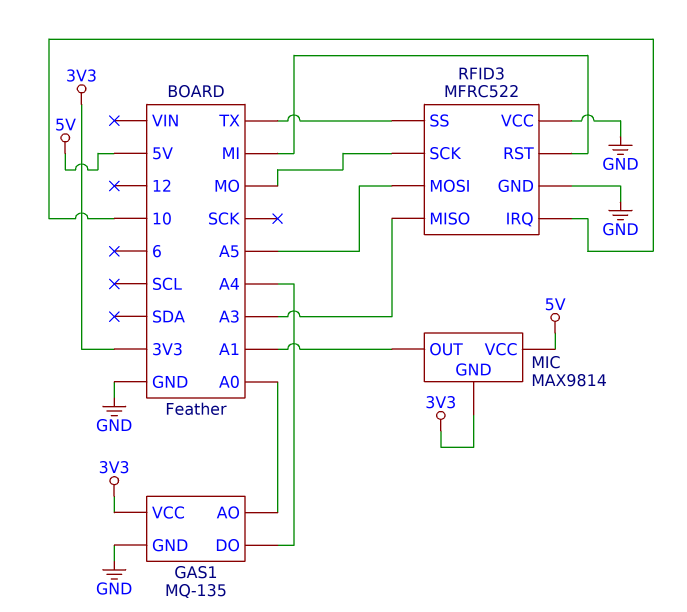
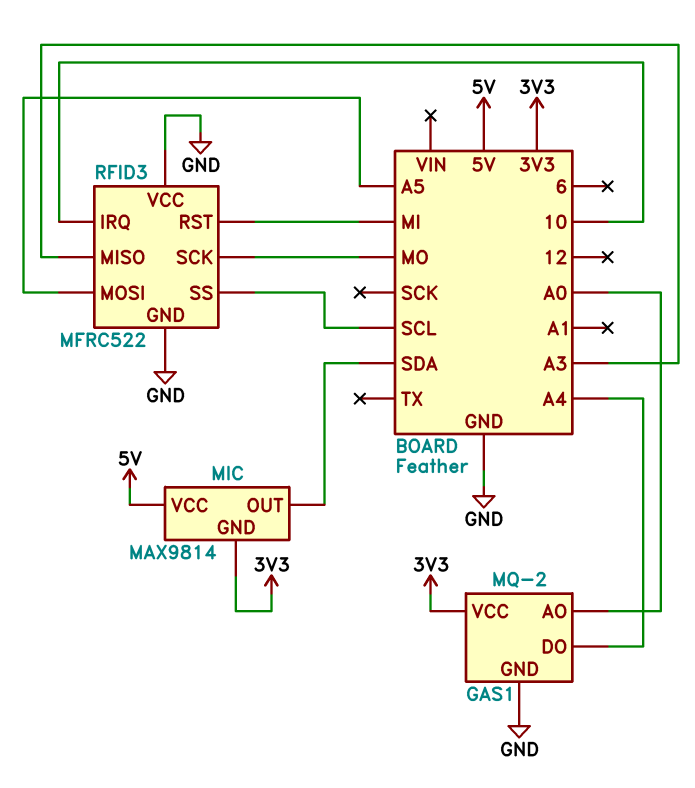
GAS1: MQ-135 -> MQ-2
MIC pin OUT: A1 -> SDA
RFID3 pin SS: TX -> SCL

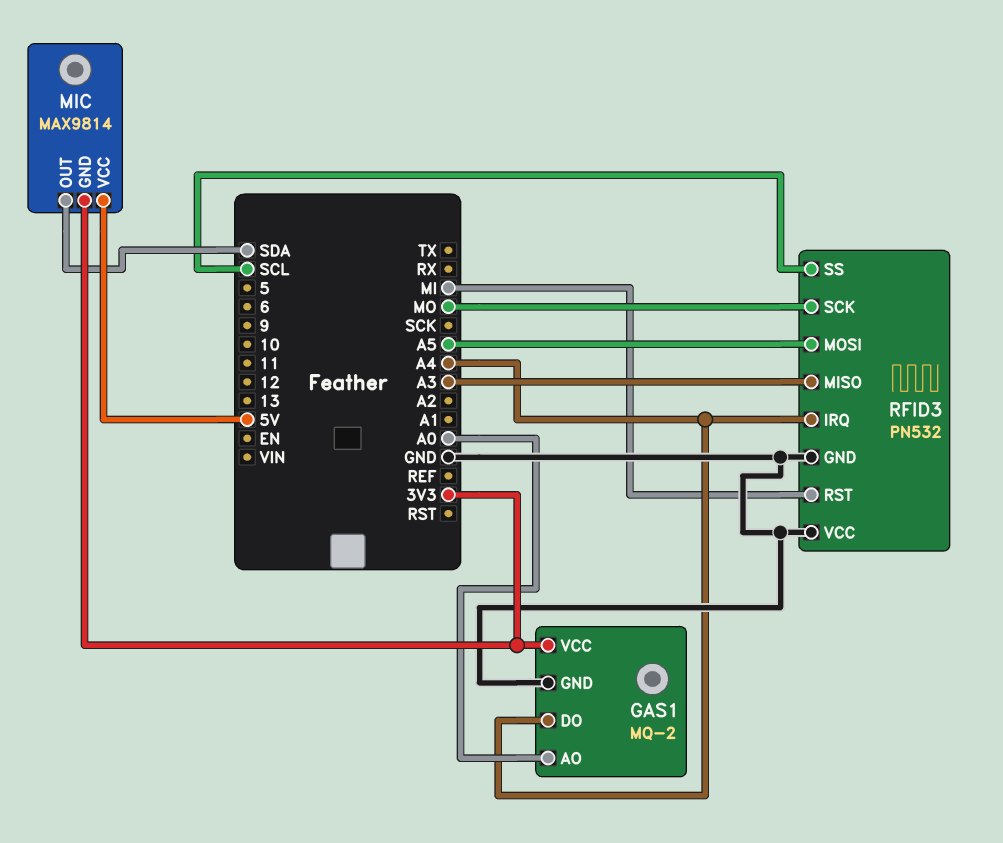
RFID3: MFRC522 -> PN532
RFID3 pin IRQ: 10 -> A4

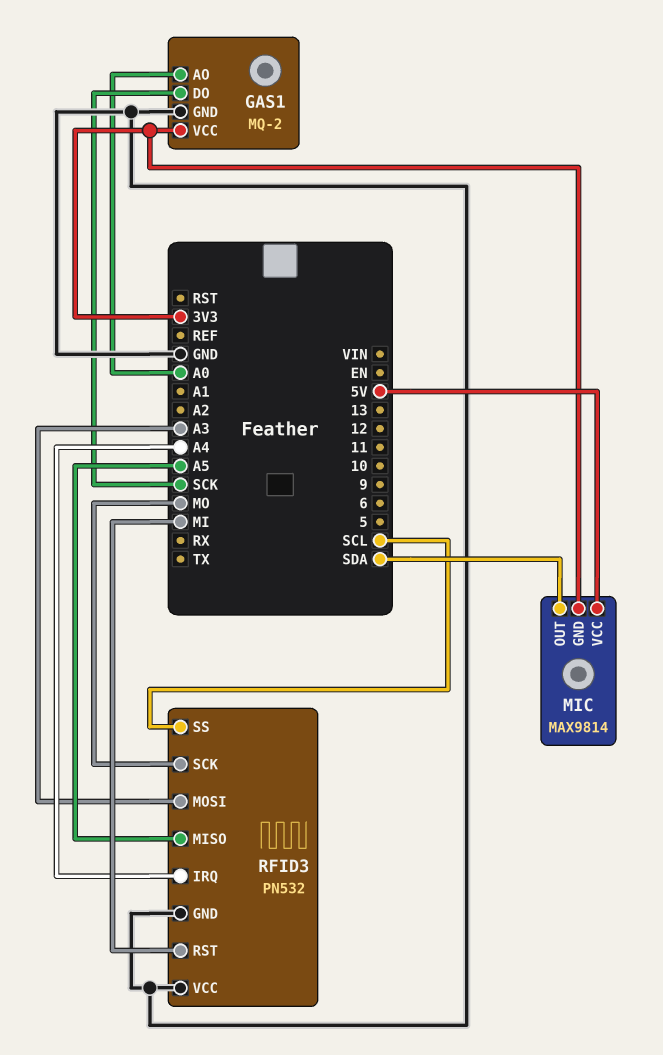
GAS1 pin DO: A4 -> SCK
RFID3 pin MISO: A3 -> A5
RFID3 pin MOSI: A5 -> A3

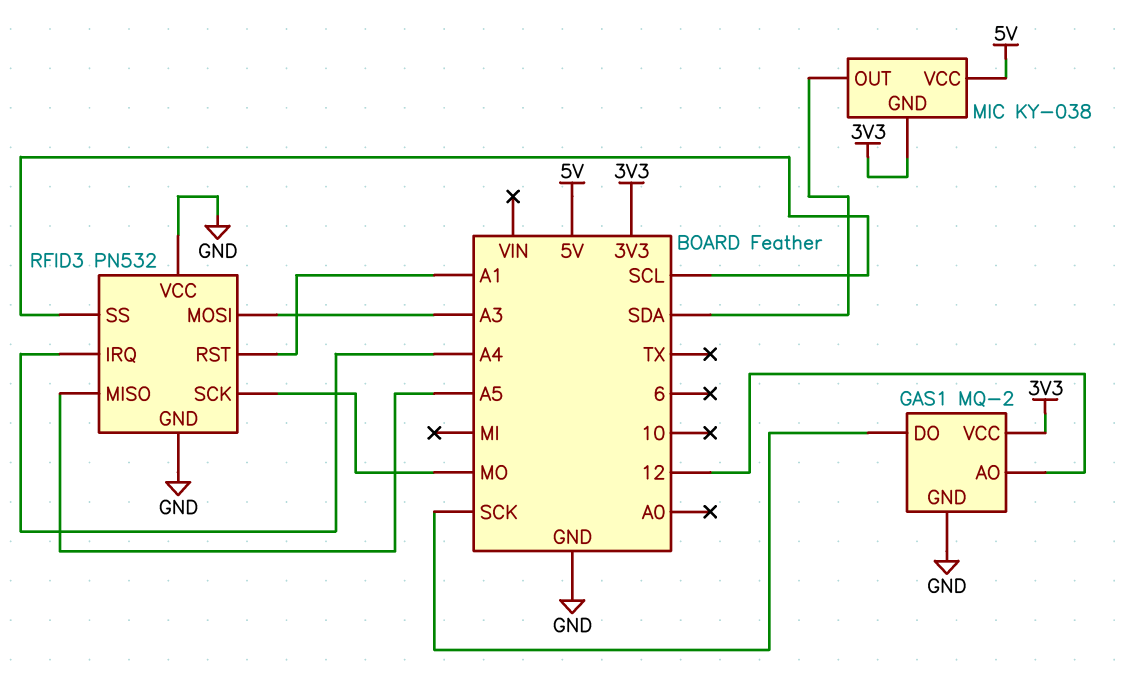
GAS1 pin AO: A0 -> 12
MIC: MAX9814 -> KY-038
RFID3 pin RST: MI -> A1

